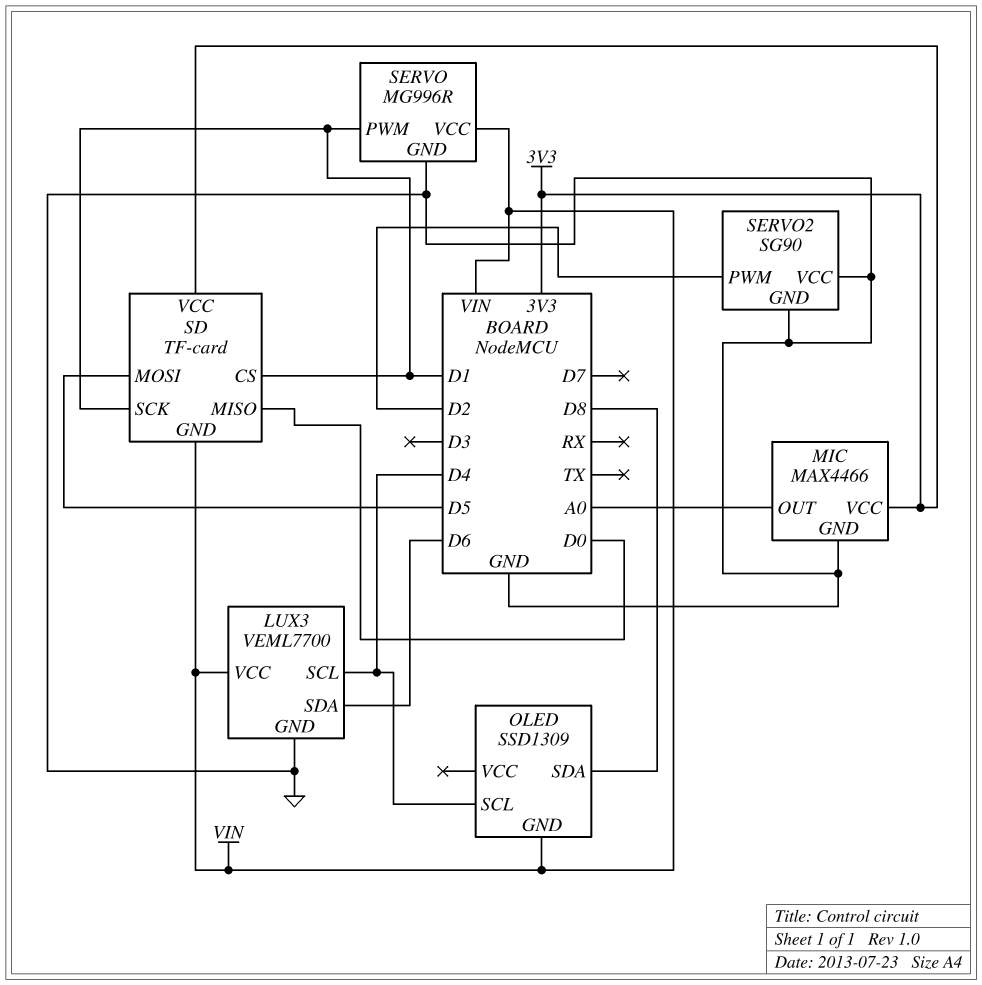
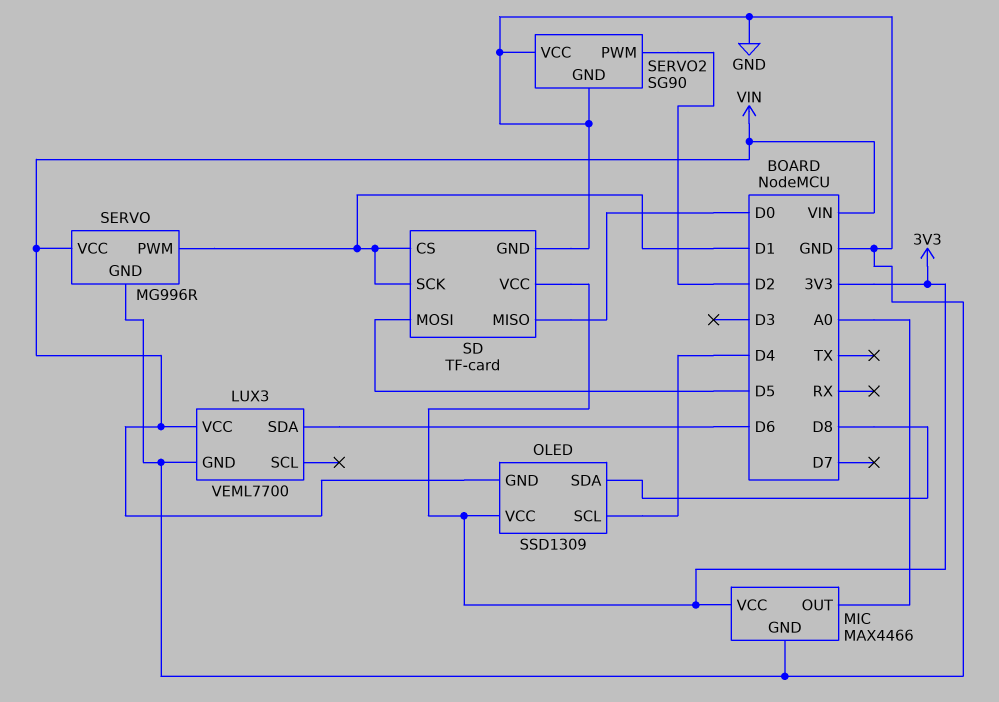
LUX3 pin SCL: D4 -> none
OLED pin VCC: none -> 3V3
SD pin GND: VIN -> GND

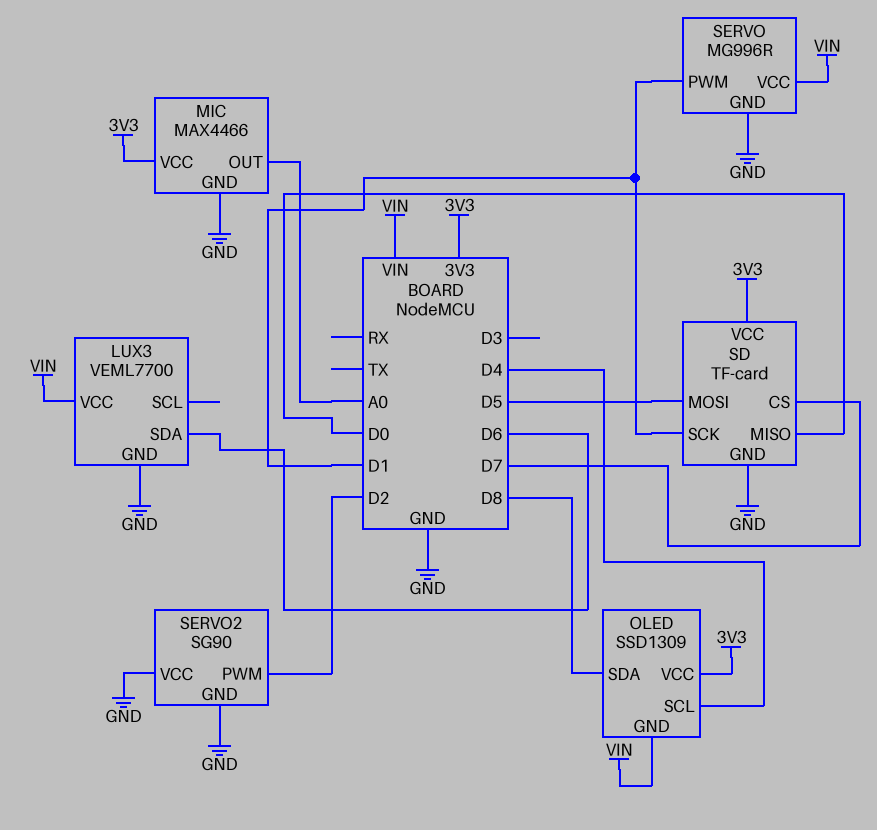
SD pin CS: D1 -> D7

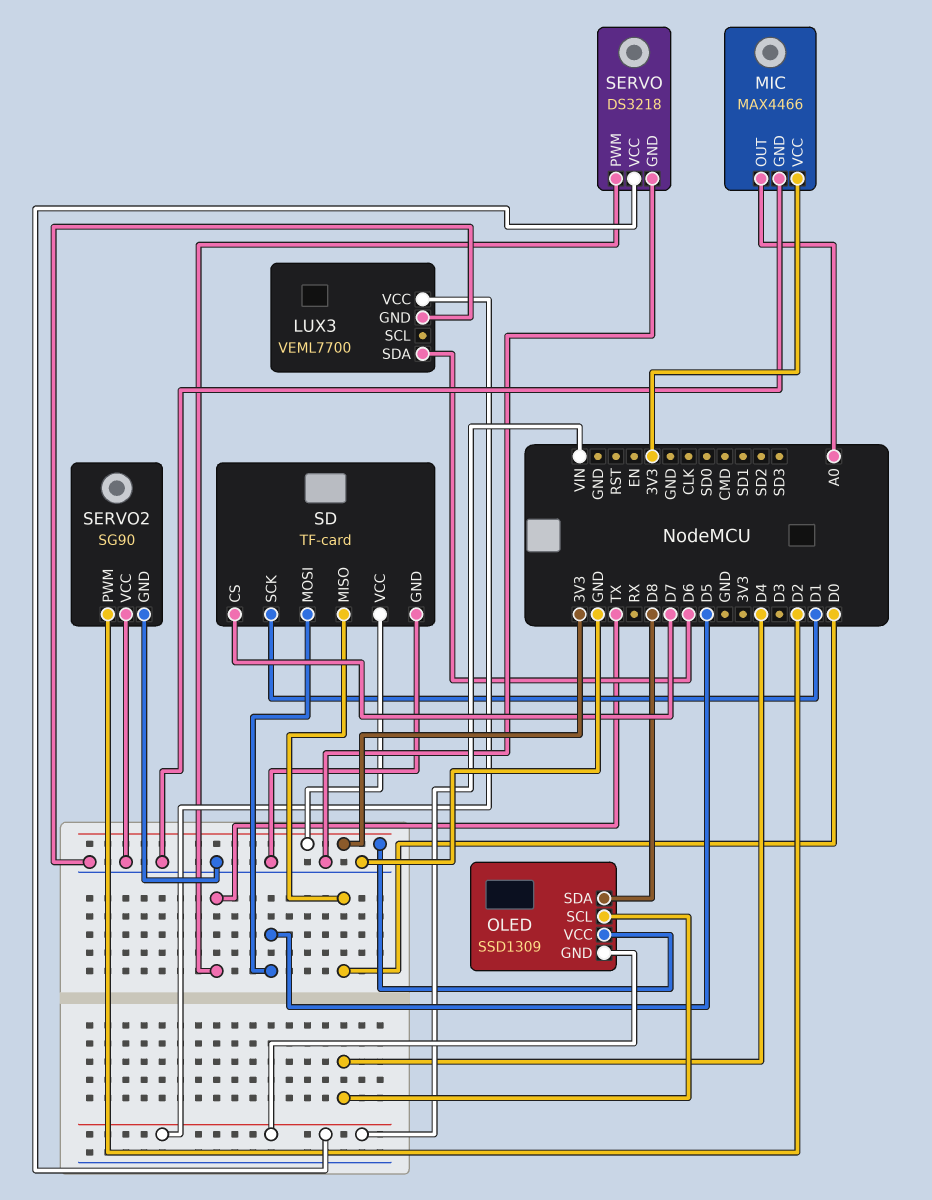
SERVO: MG996R -> DS3218
SERVO pin PWM: D1 -> TX

